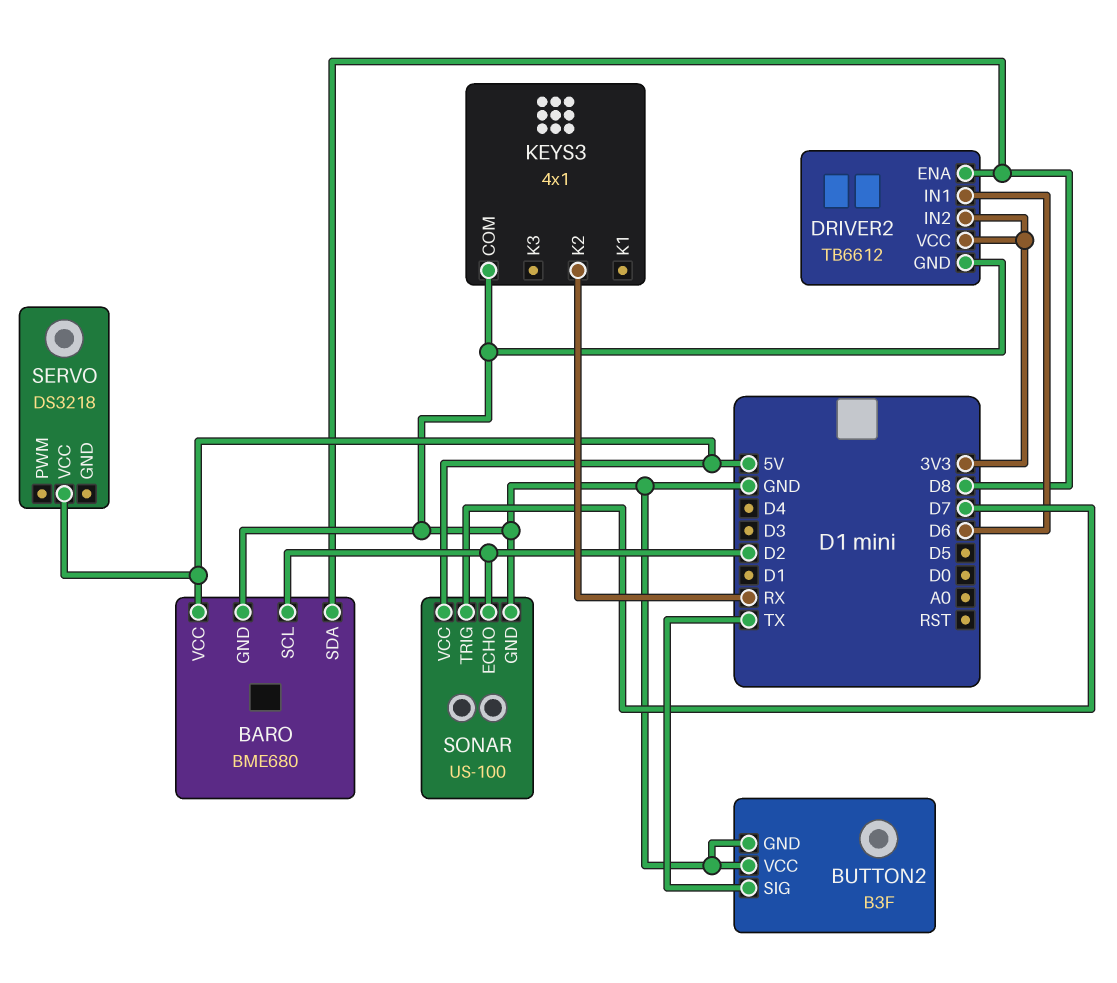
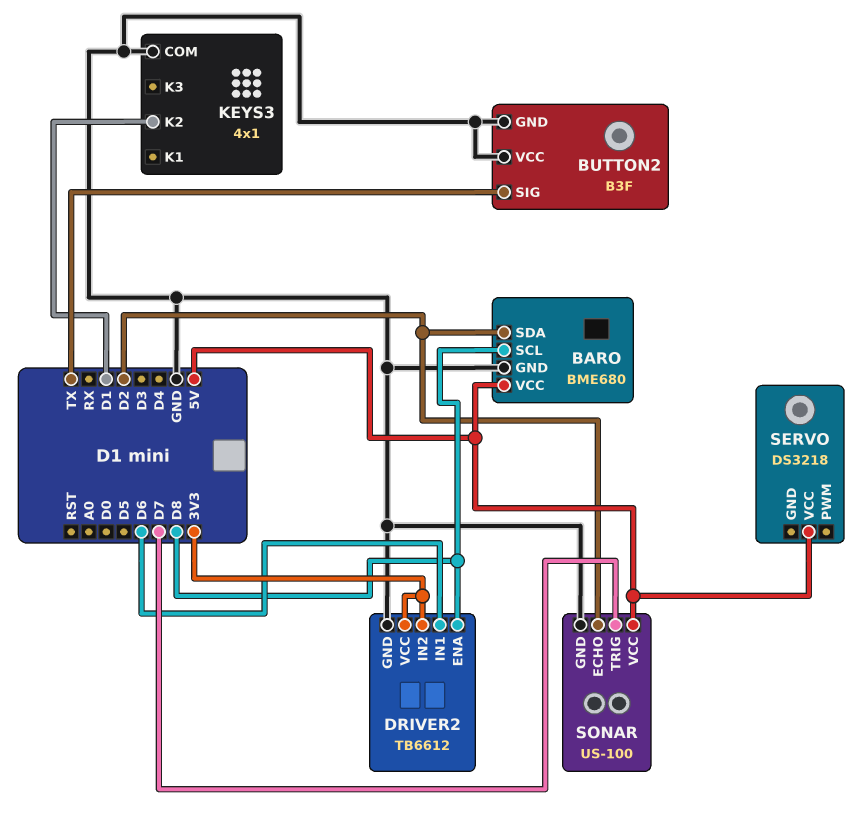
BARO pin SCL: D2 -> D8
BARO pin SDA: D8 -> D2
KEYS3 pin K2: RX -> D1

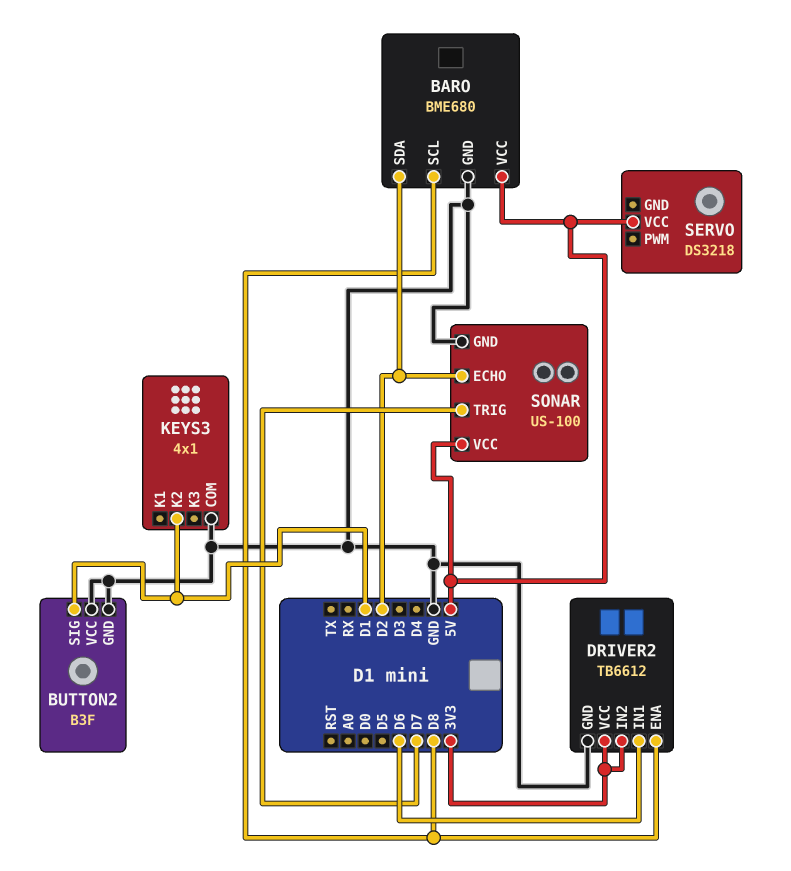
BUTTON2 pin SIG: TX -> D1

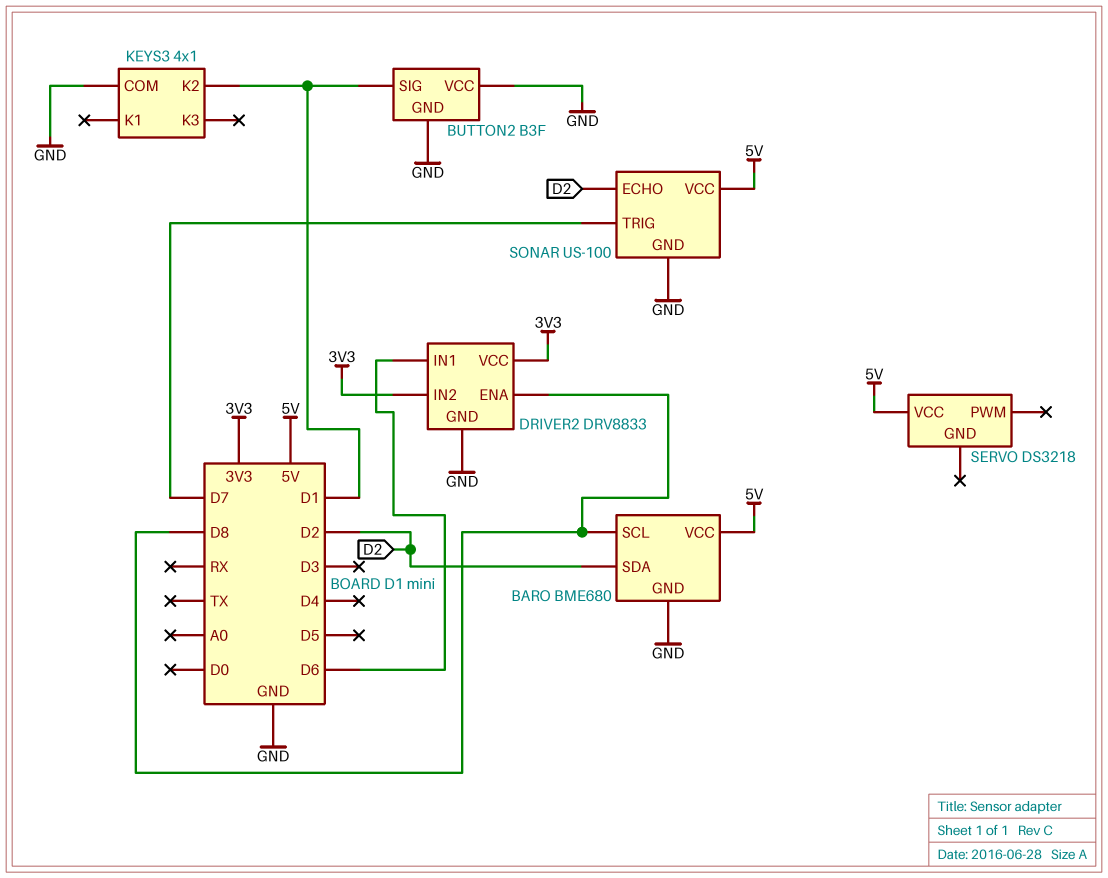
DRIVER2: TB6612 -> DRV8833

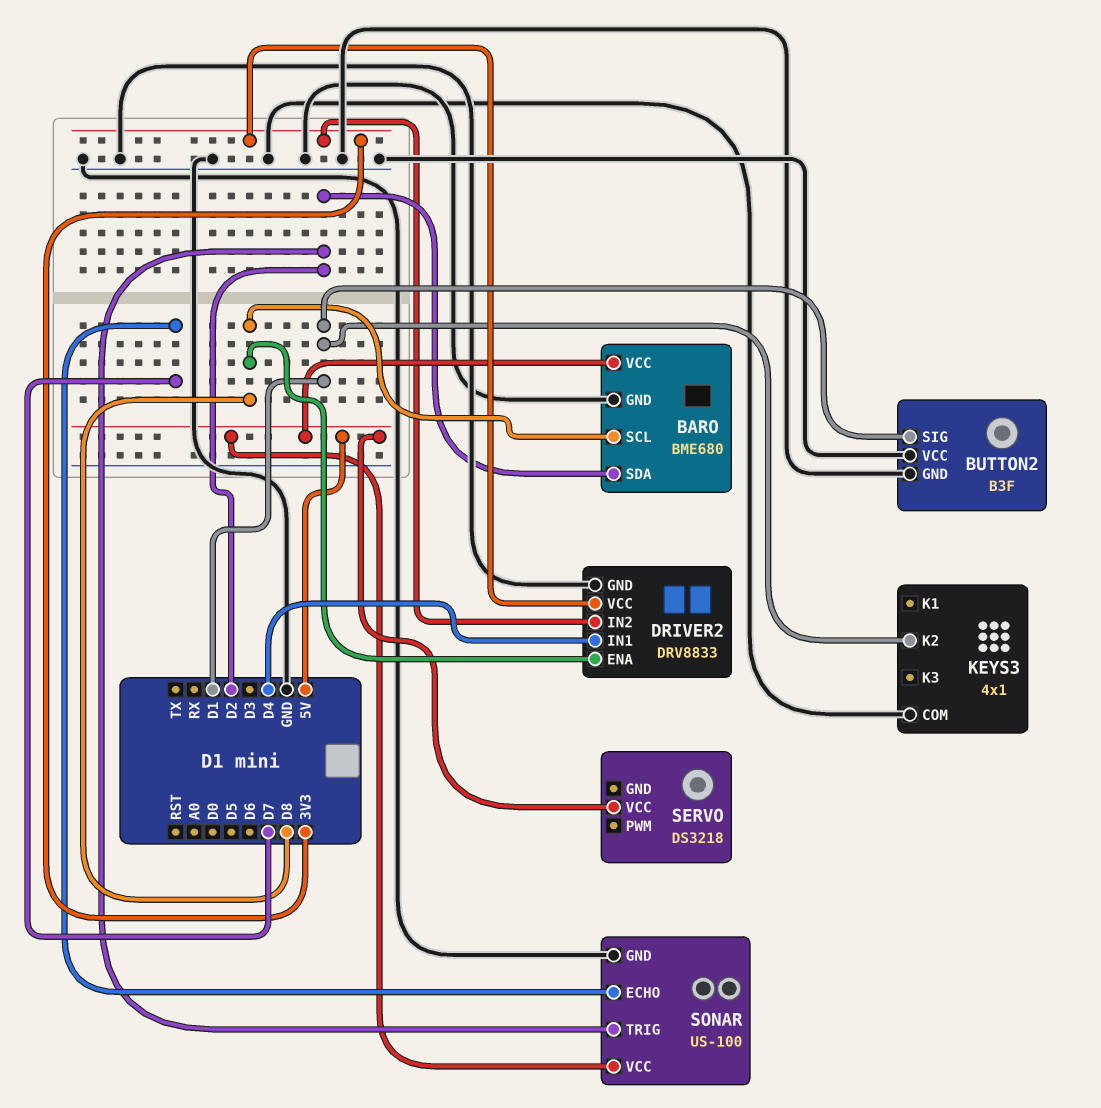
DRIVER2 pin IN1: D6 -> D4
SONAR pin ECHO: D2 -> D7
SONAR pin TRIG: D7 -> D2

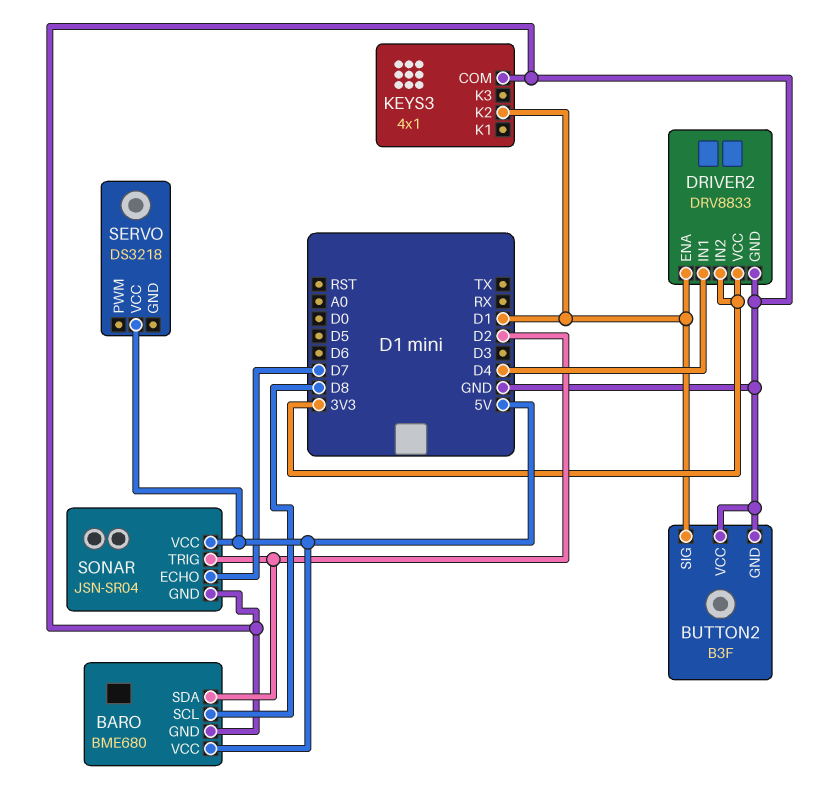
DRIVER2 pin ENA: D8 -> D1
SONAR: US-100 -> JSN-SR04

